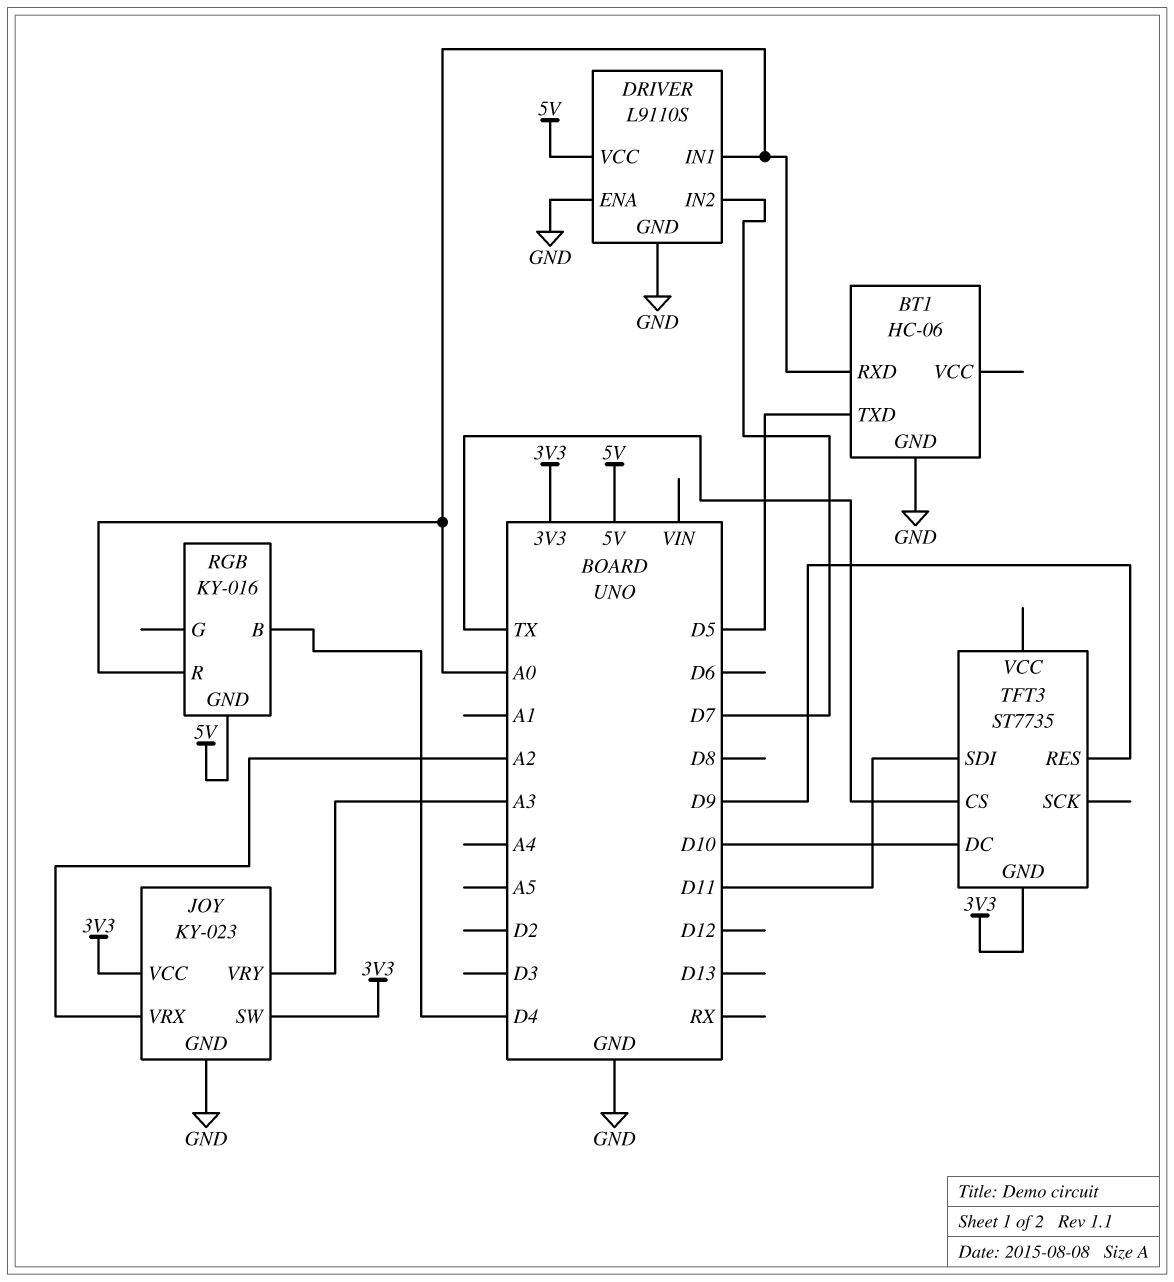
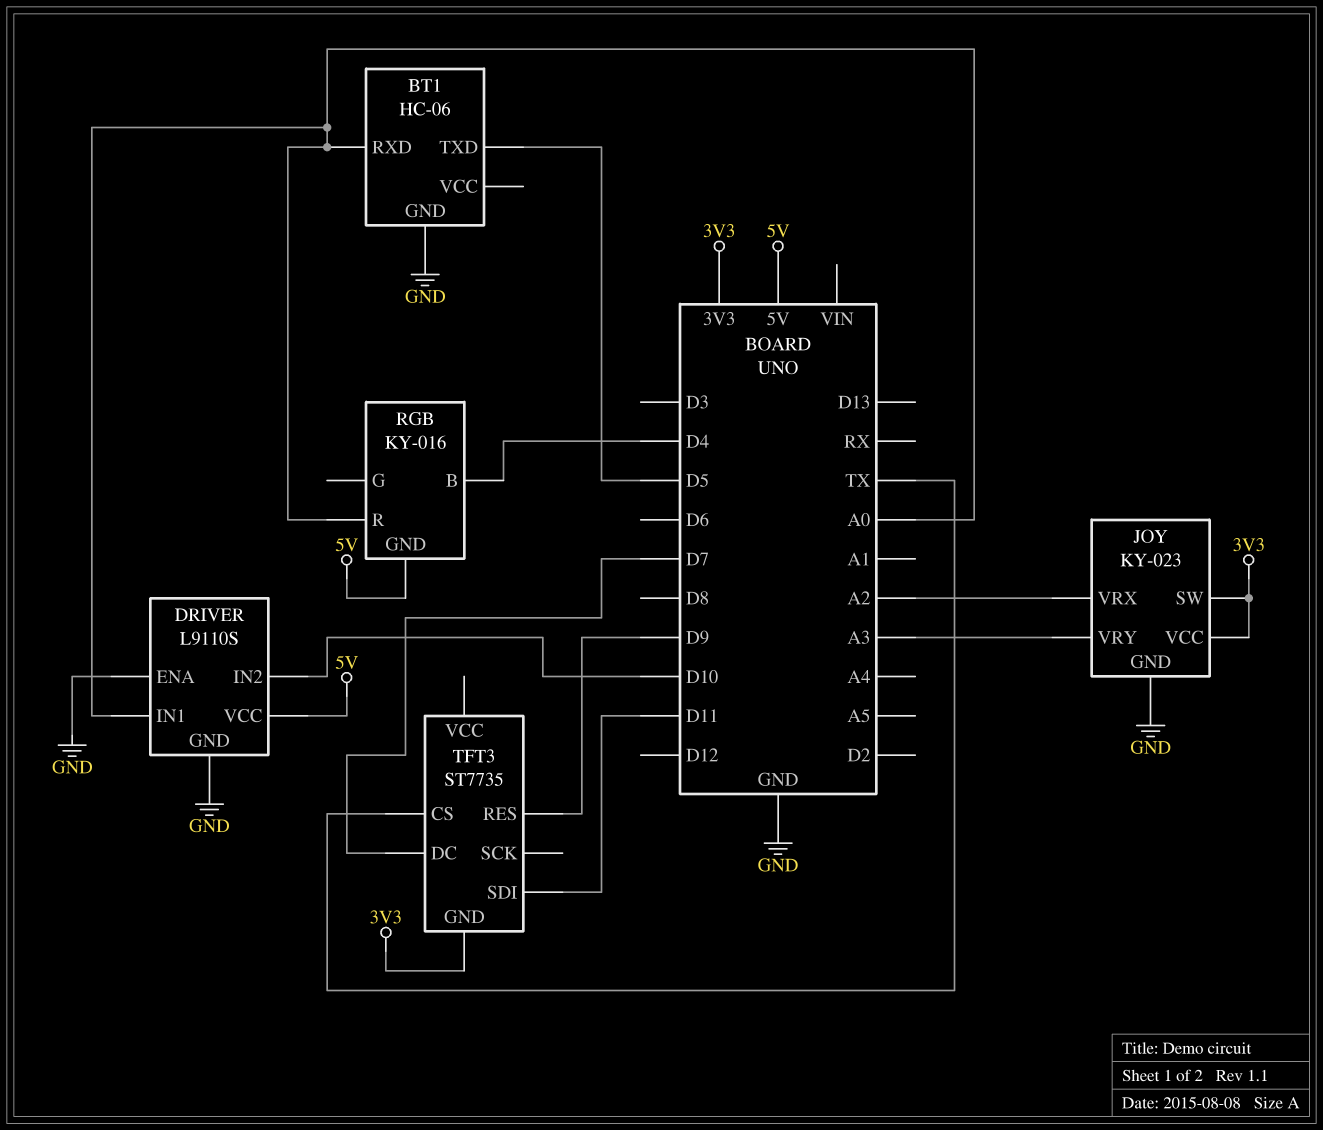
DRIVER pin IN2: D7 -> D10
TFT3 pin DC: D10 -> D7

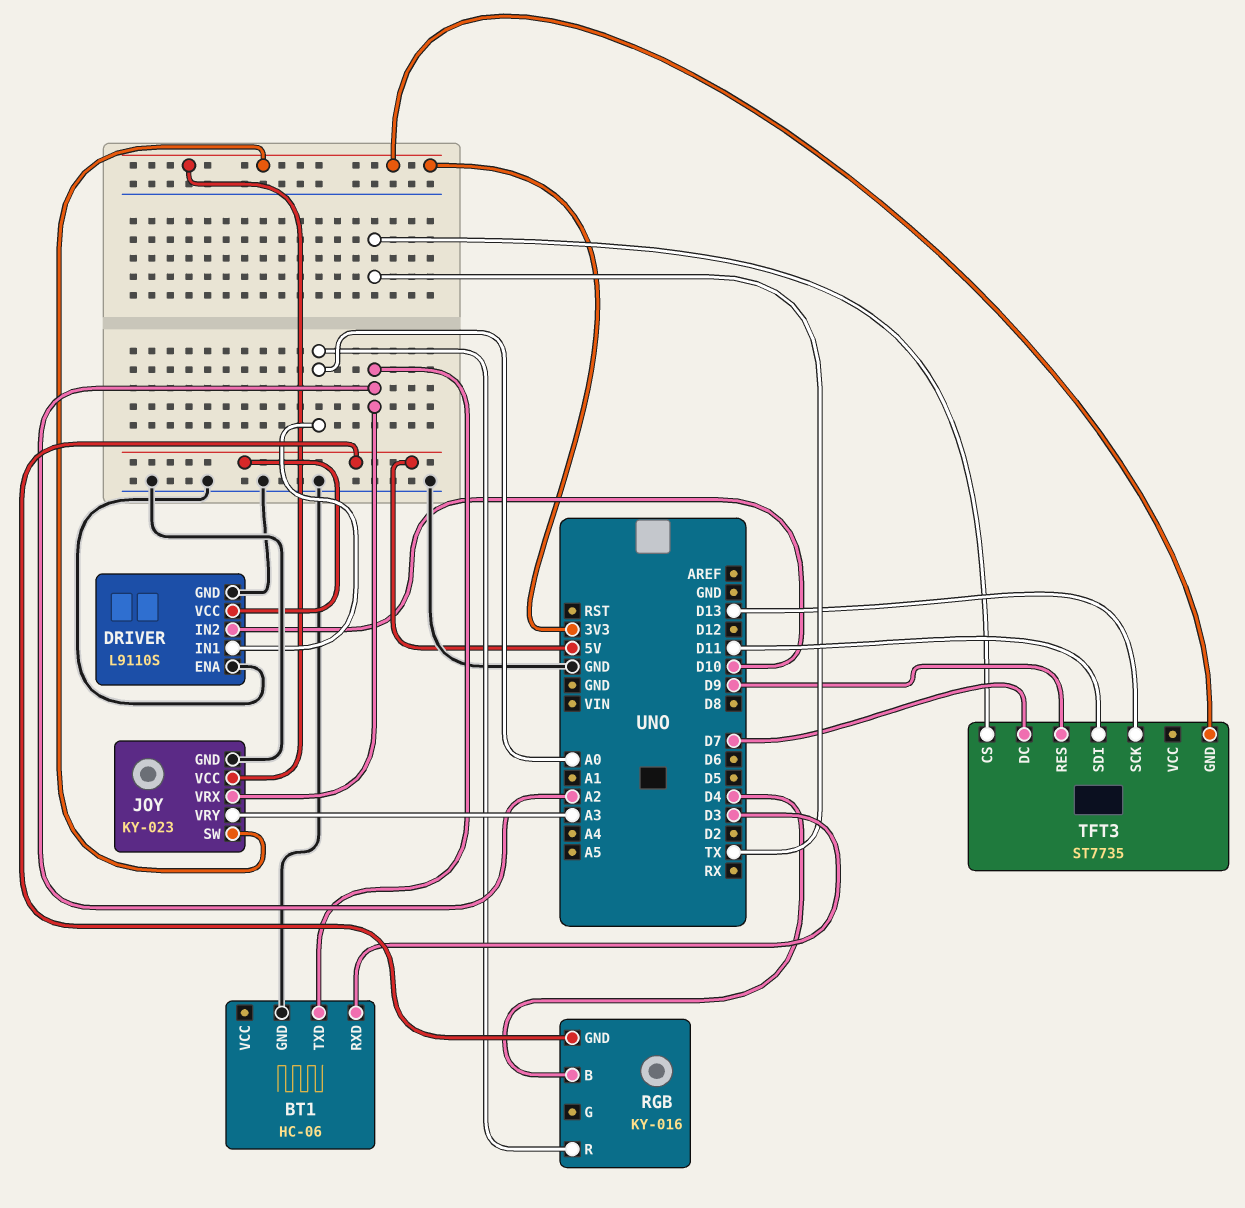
BT1 pin RXD: A0 -> D3
BT1 pin TXD: D5 -> A2
TFT3 pin SCK: none -> D13

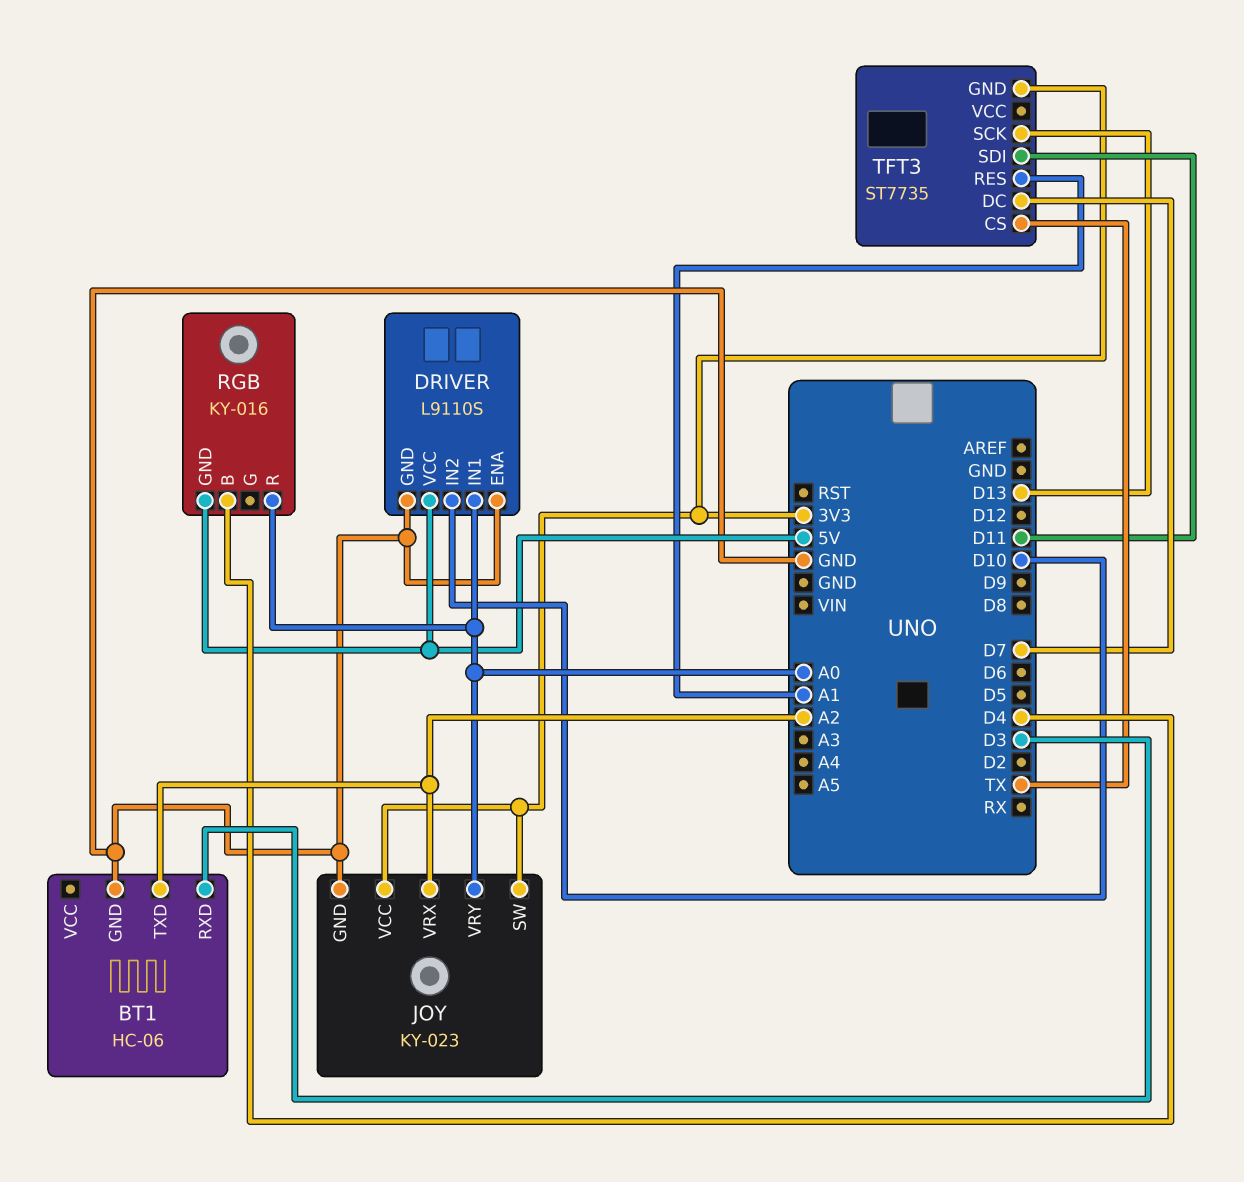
JOY pin VRY: A3 -> A0
TFT3 pin RES: D9 -> A1

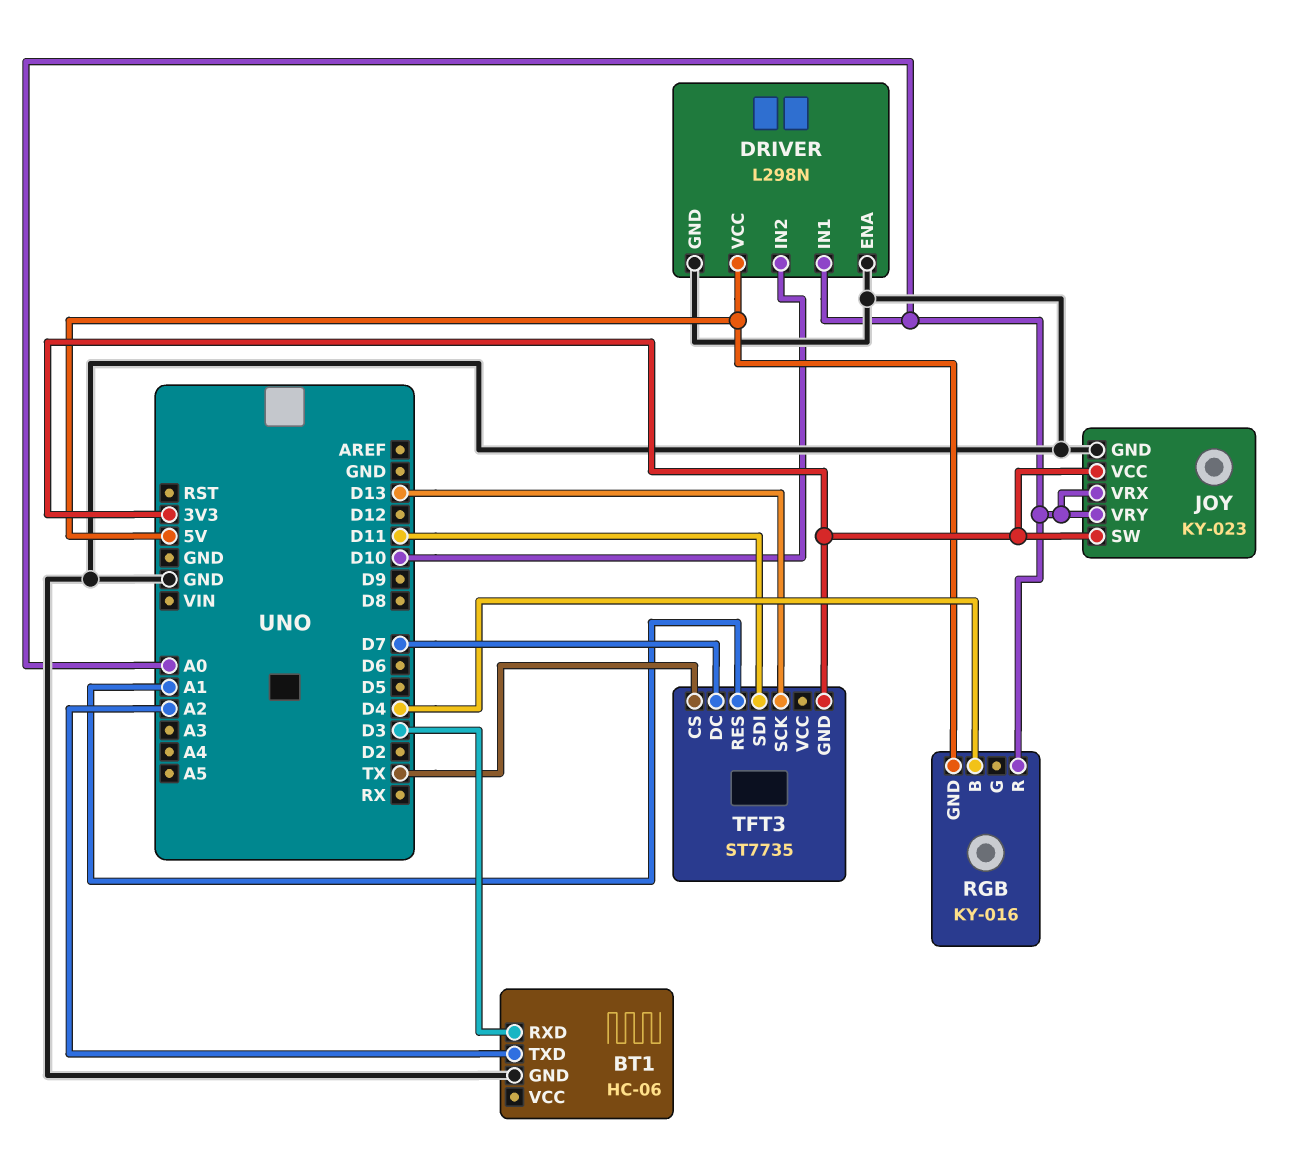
DRIVER: L9110S -> L298N
JOY pin VRX: A2 -> A0

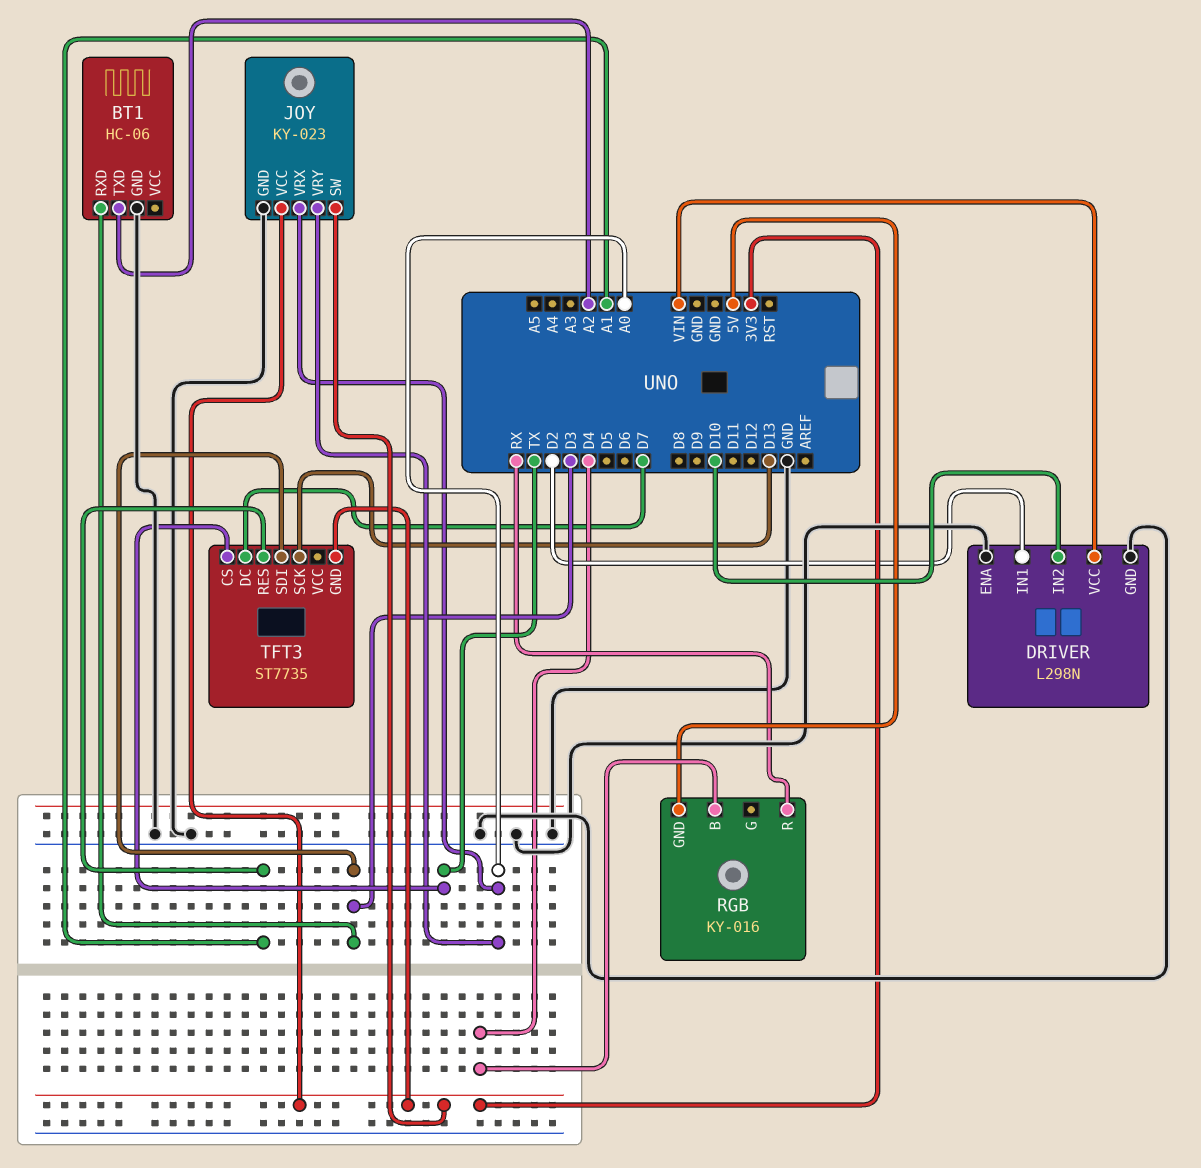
DRIVER pin IN1: A0 -> D2
DRIVER pin VCC: 5V -> VIN
RGB pin R: A0 -> RX
TFT3 pin SDI: D11 -> D3

